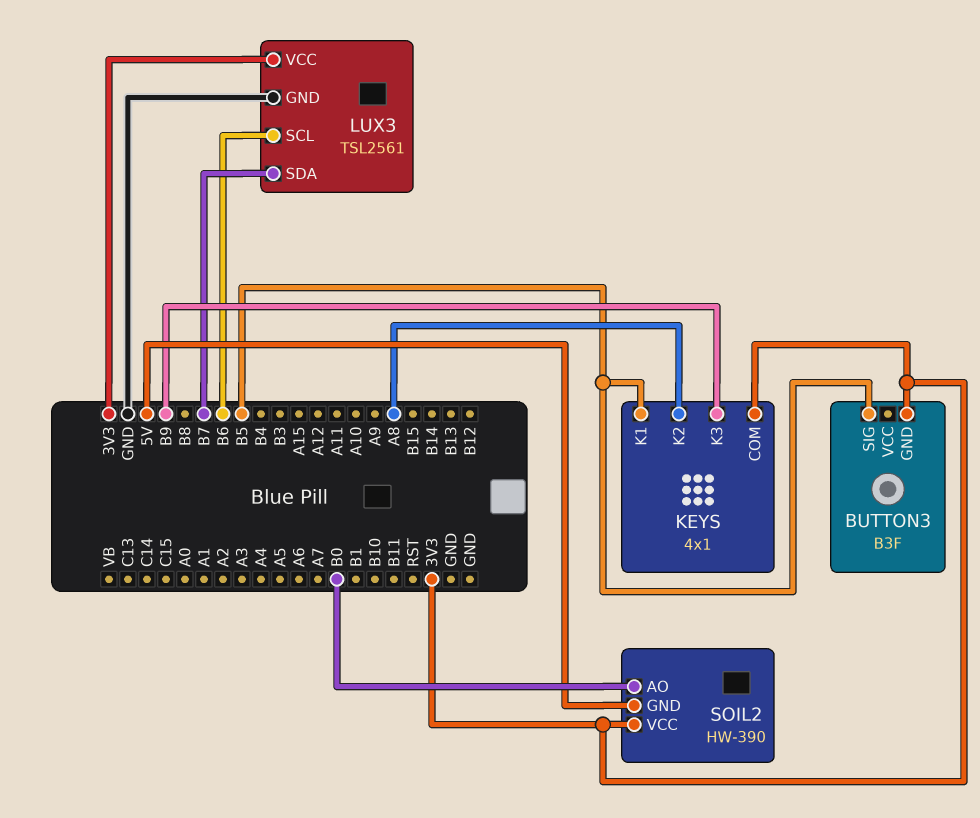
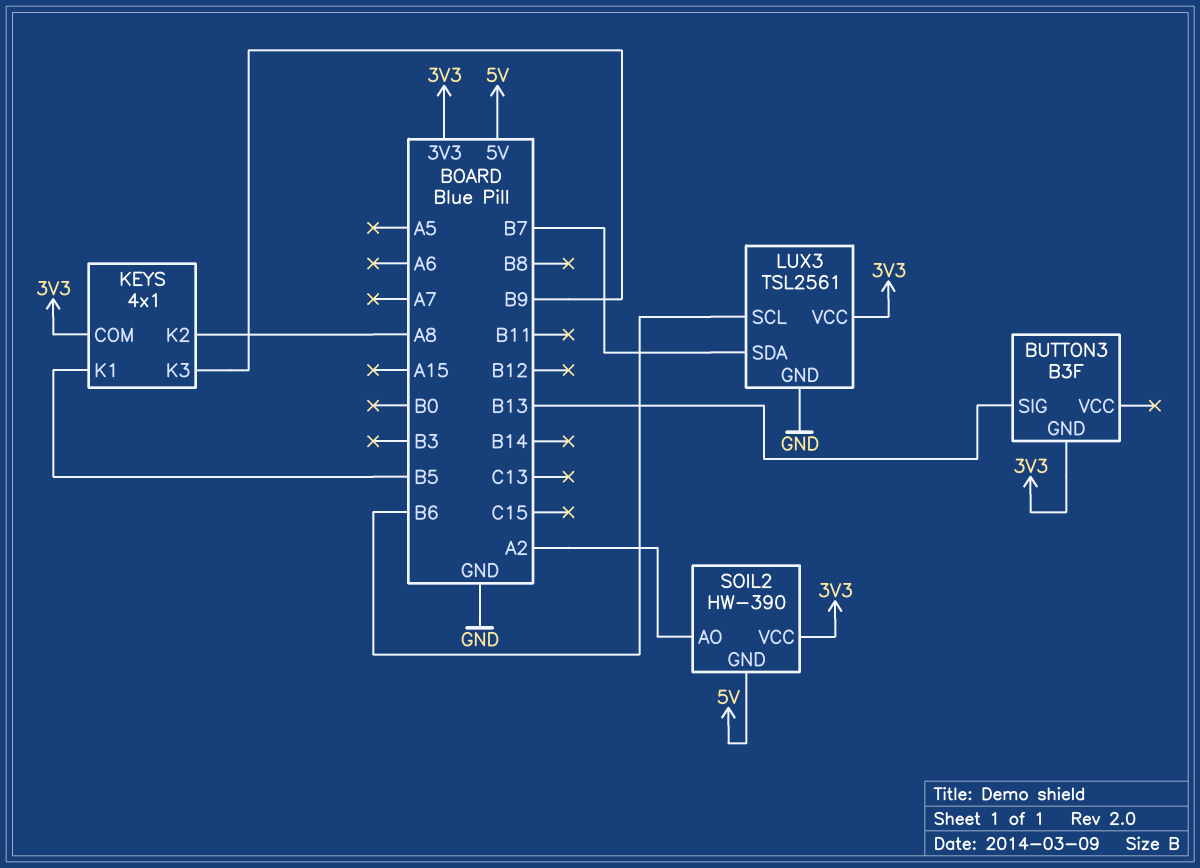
BUTTON3 pin SIG: B5 -> B13
SOIL2 pin AO: B0 -> A2

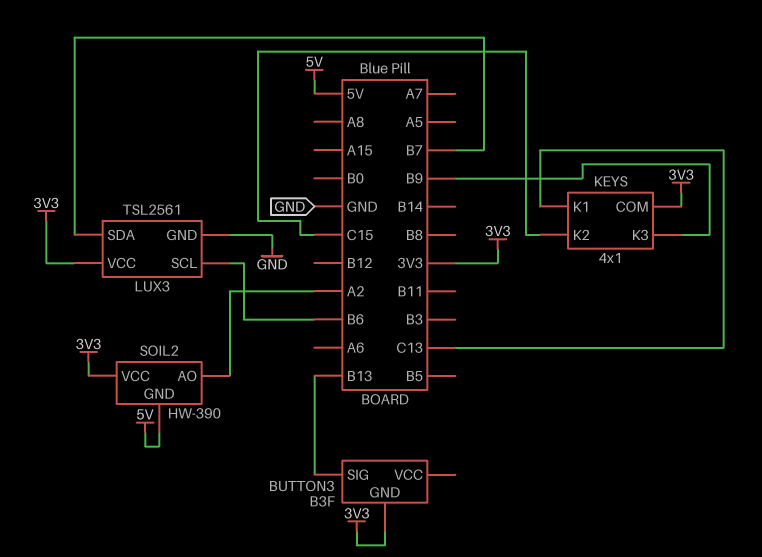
KEYS pin K1: B5 -> C13
KEYS pin K2: A8 -> C15

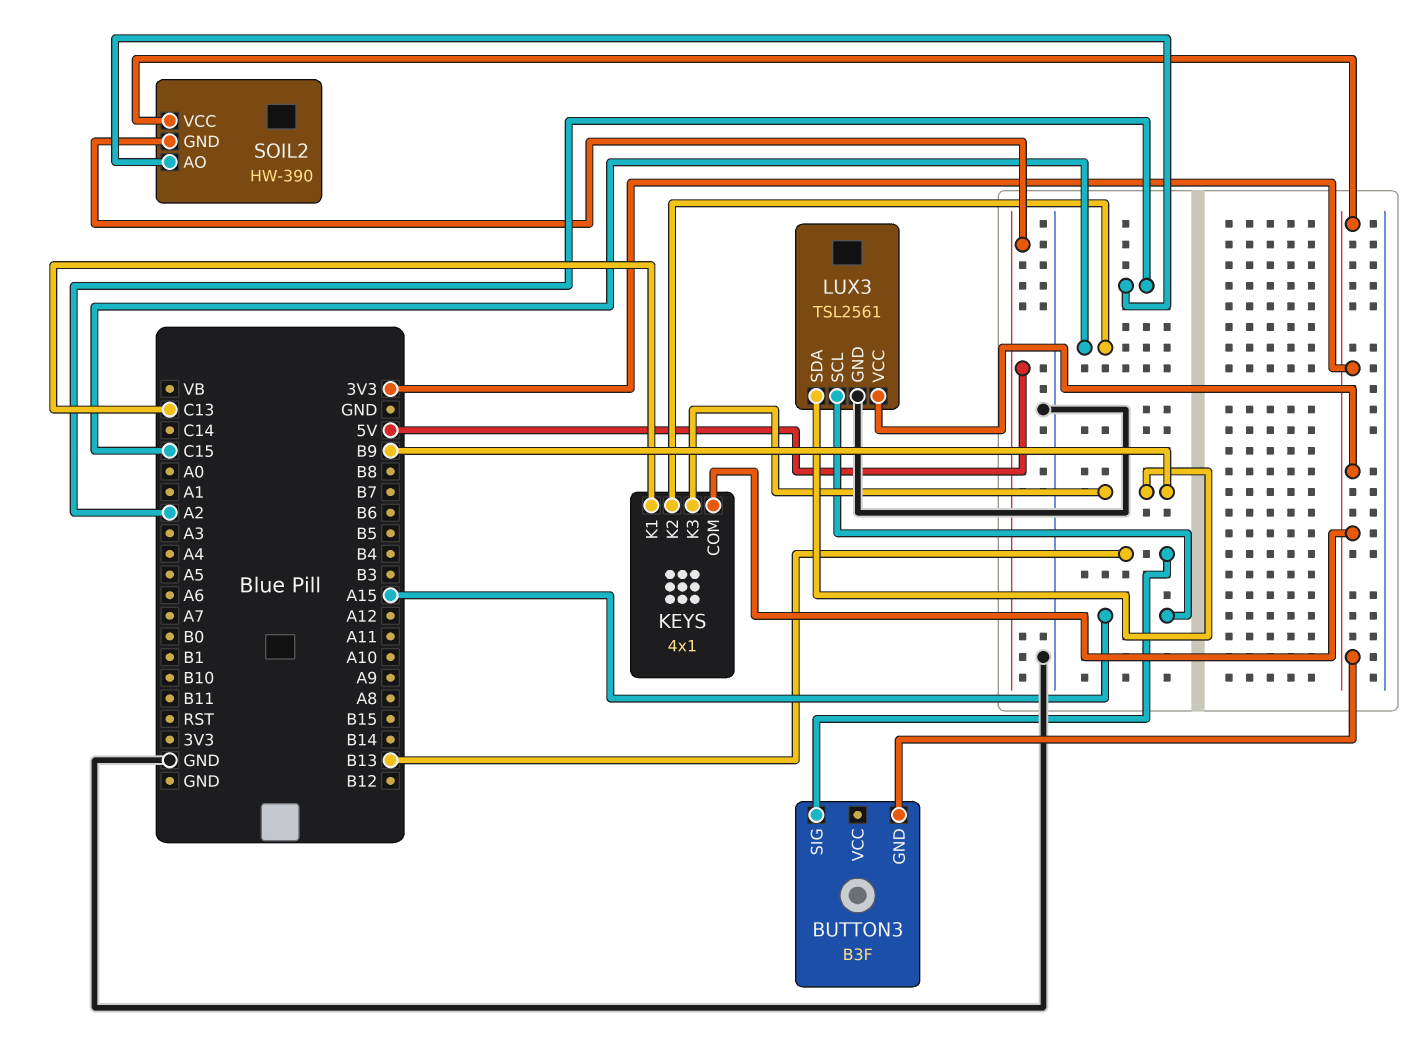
LUX3 pin SCL: B6 -> A15
LUX3 pin SDA: B7 -> B9

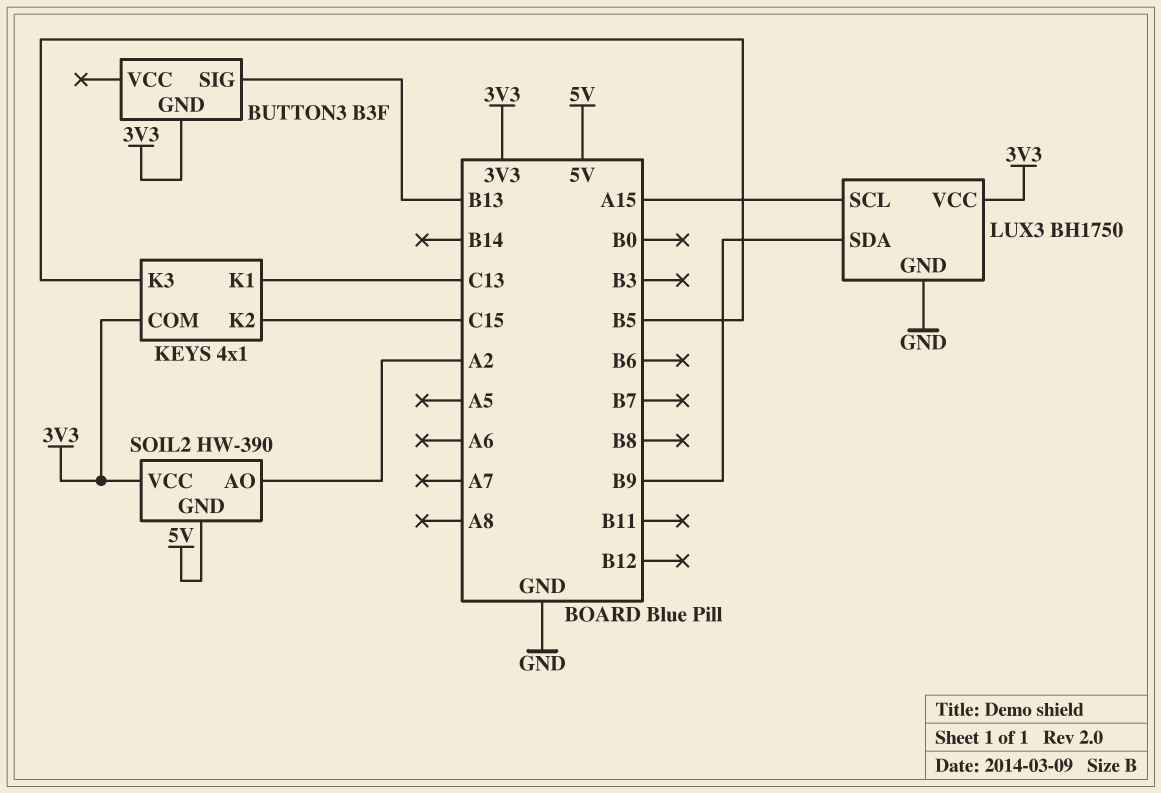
KEYS pin K3: B9 -> B5
LUX3: TSL2561 -> BH1750

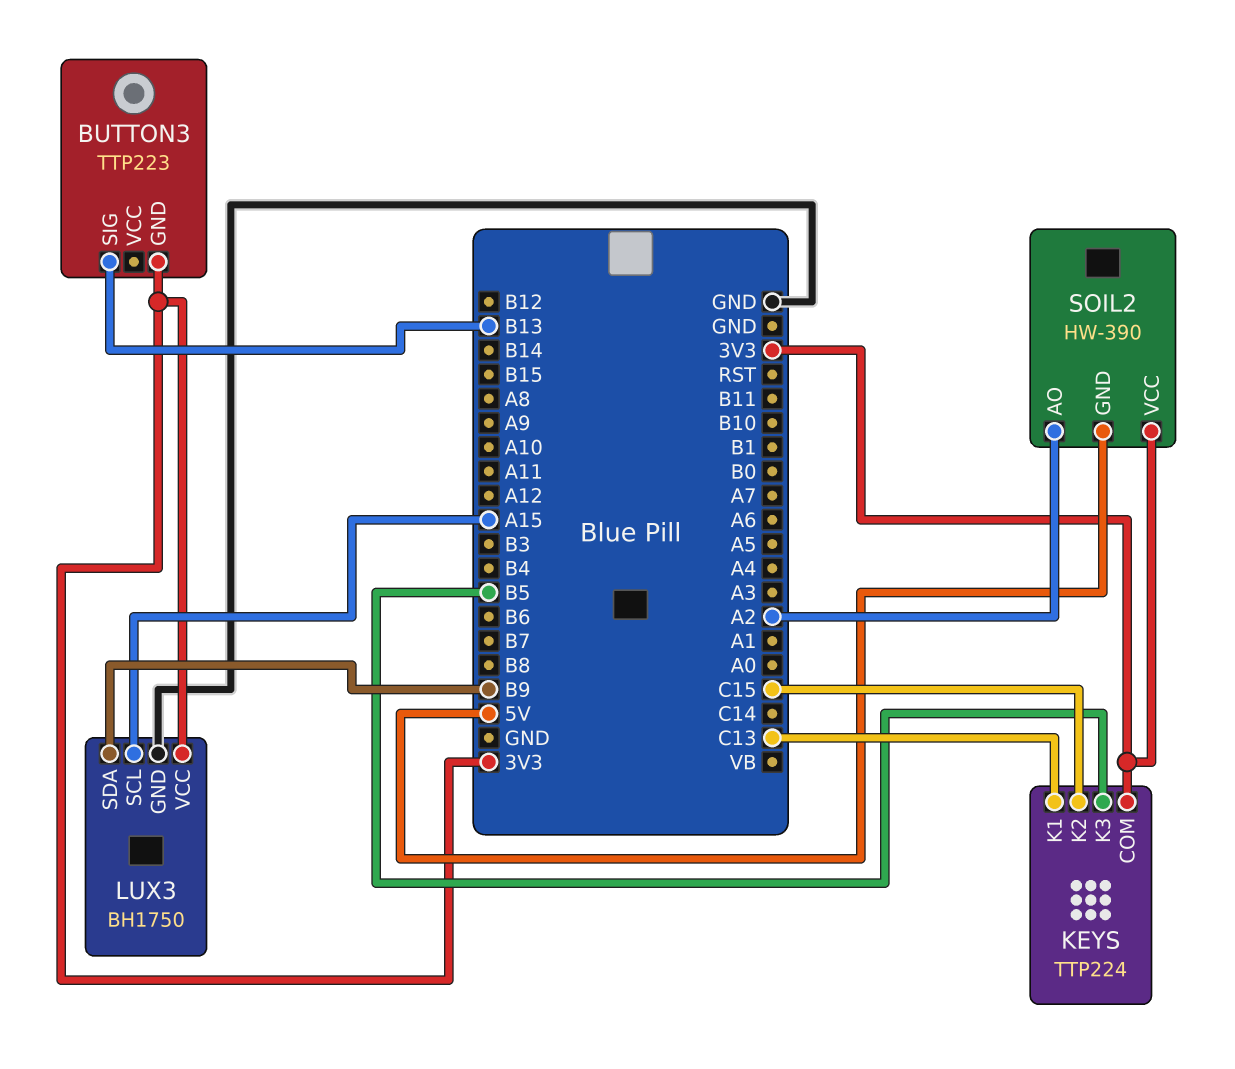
BUTTON3: B3F -> TTP223
KEYS: 4x1 -> TTP224

